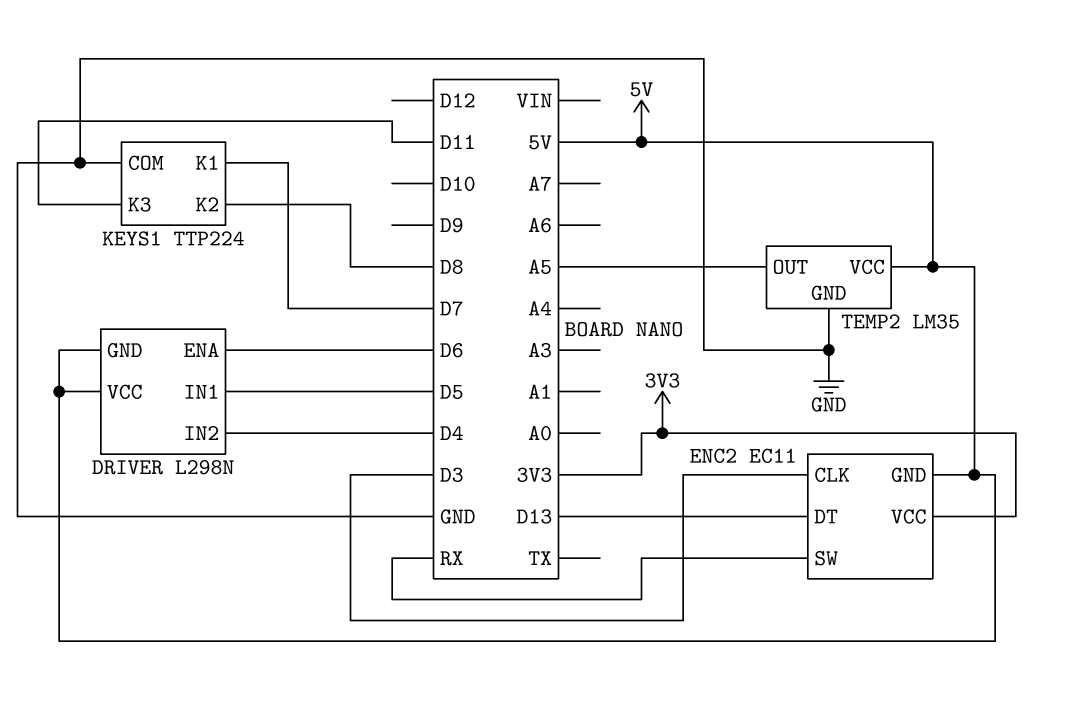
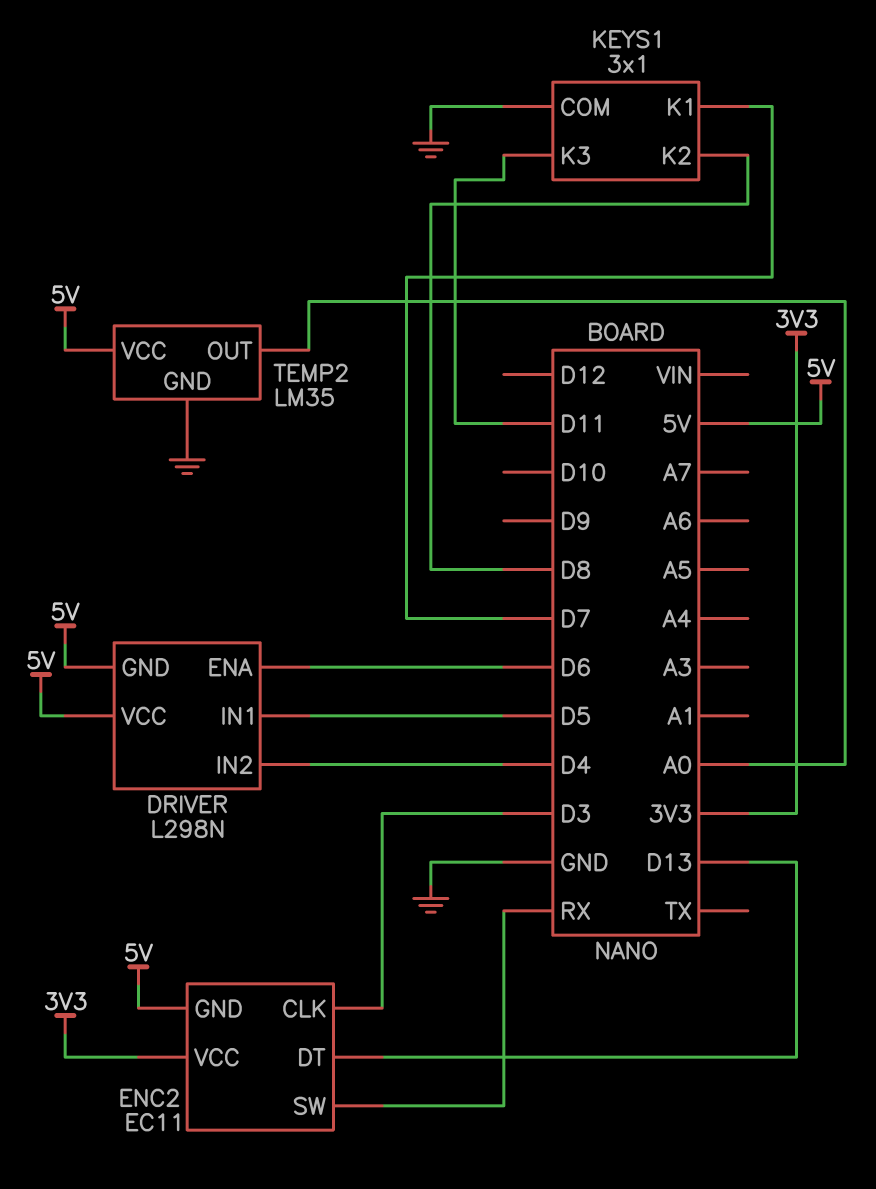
KEYS1: TTP224 -> 3x1
TEMP2 pin OUT: A5 -> A0

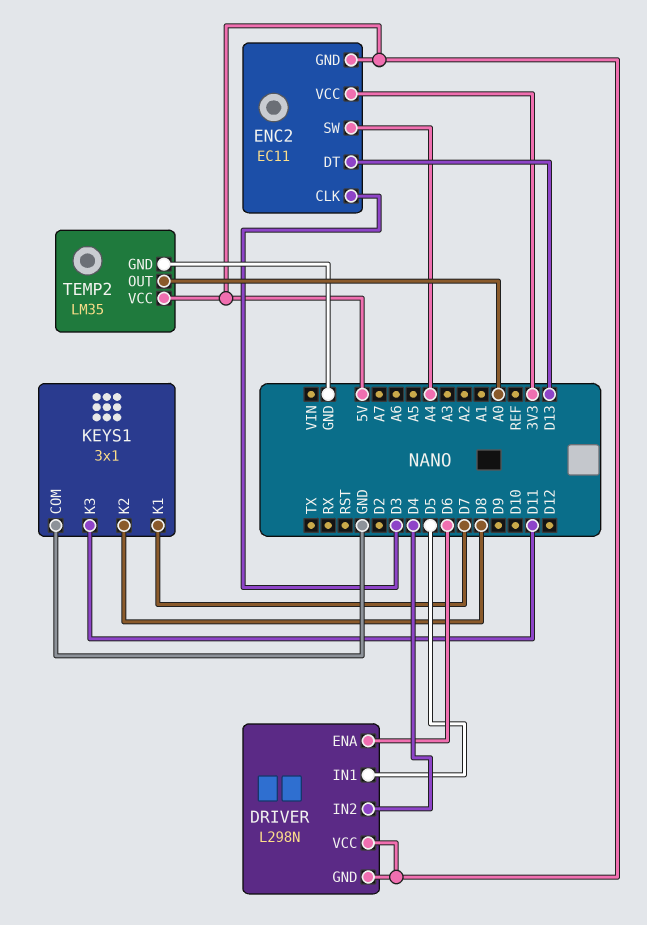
ENC2 pin SW: RX -> A4

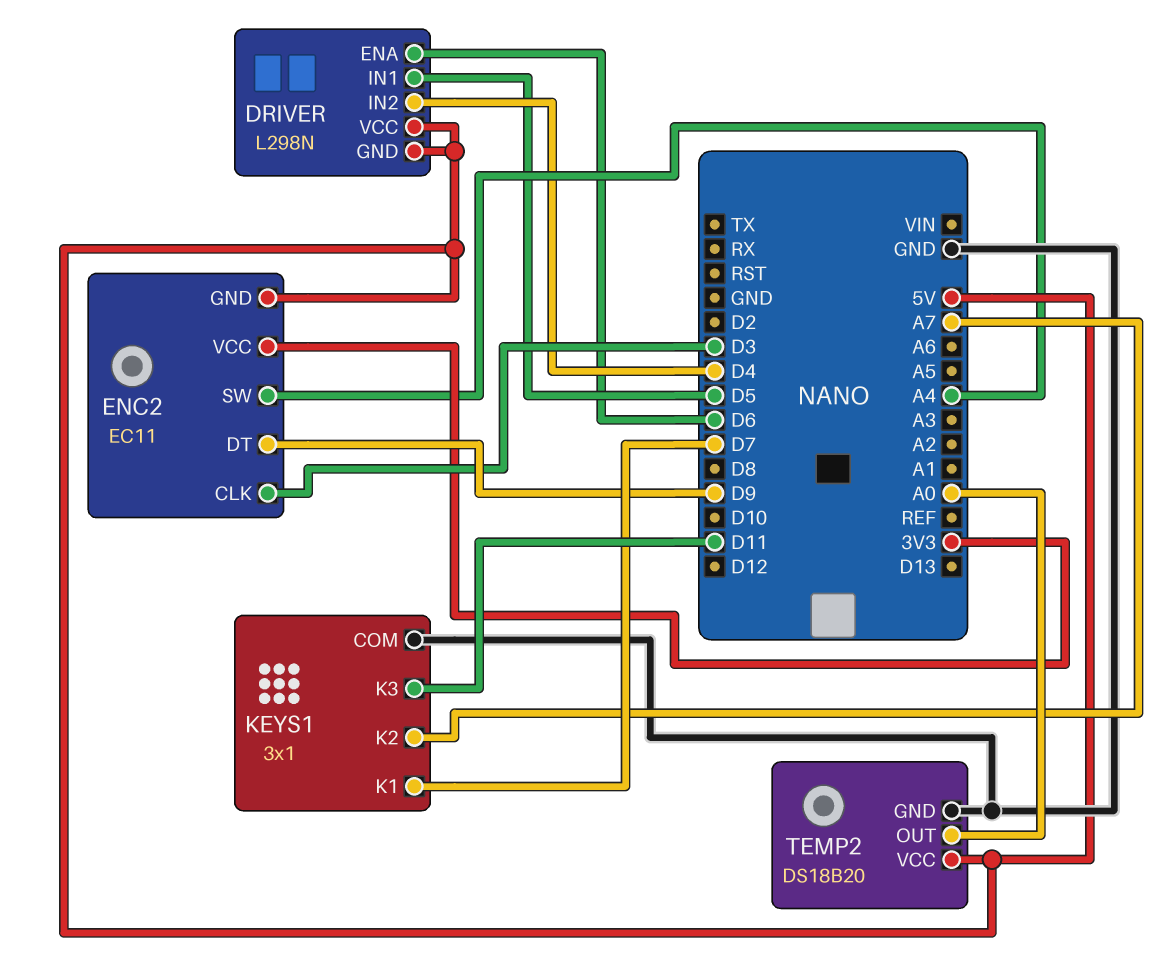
ENC2 pin DT: D13 -> D9
KEYS1 pin K2: D8 -> A7
TEMP2: LM35 -> DS18B20

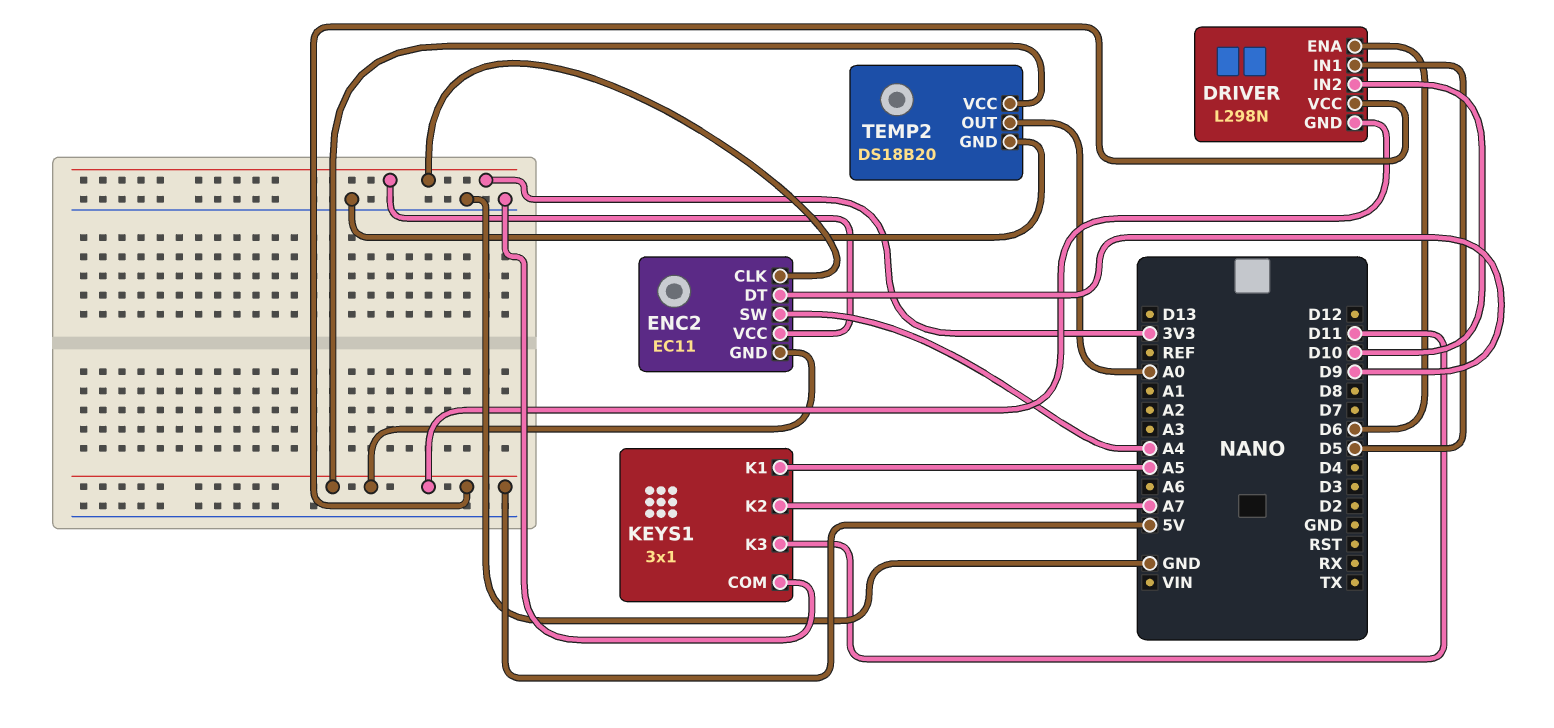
DRIVER pin IN2: D4 -> D10
ENC2 pin CLK: D3 -> 3V3
KEYS1 pin K1: D7 -> A5

